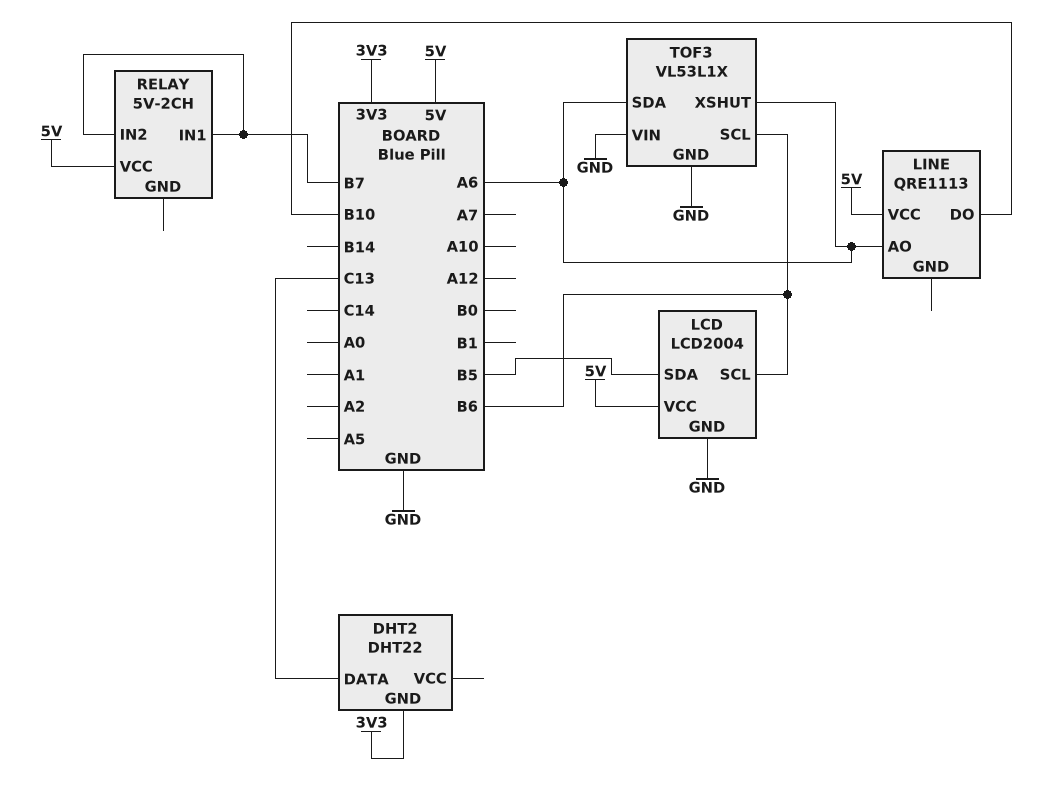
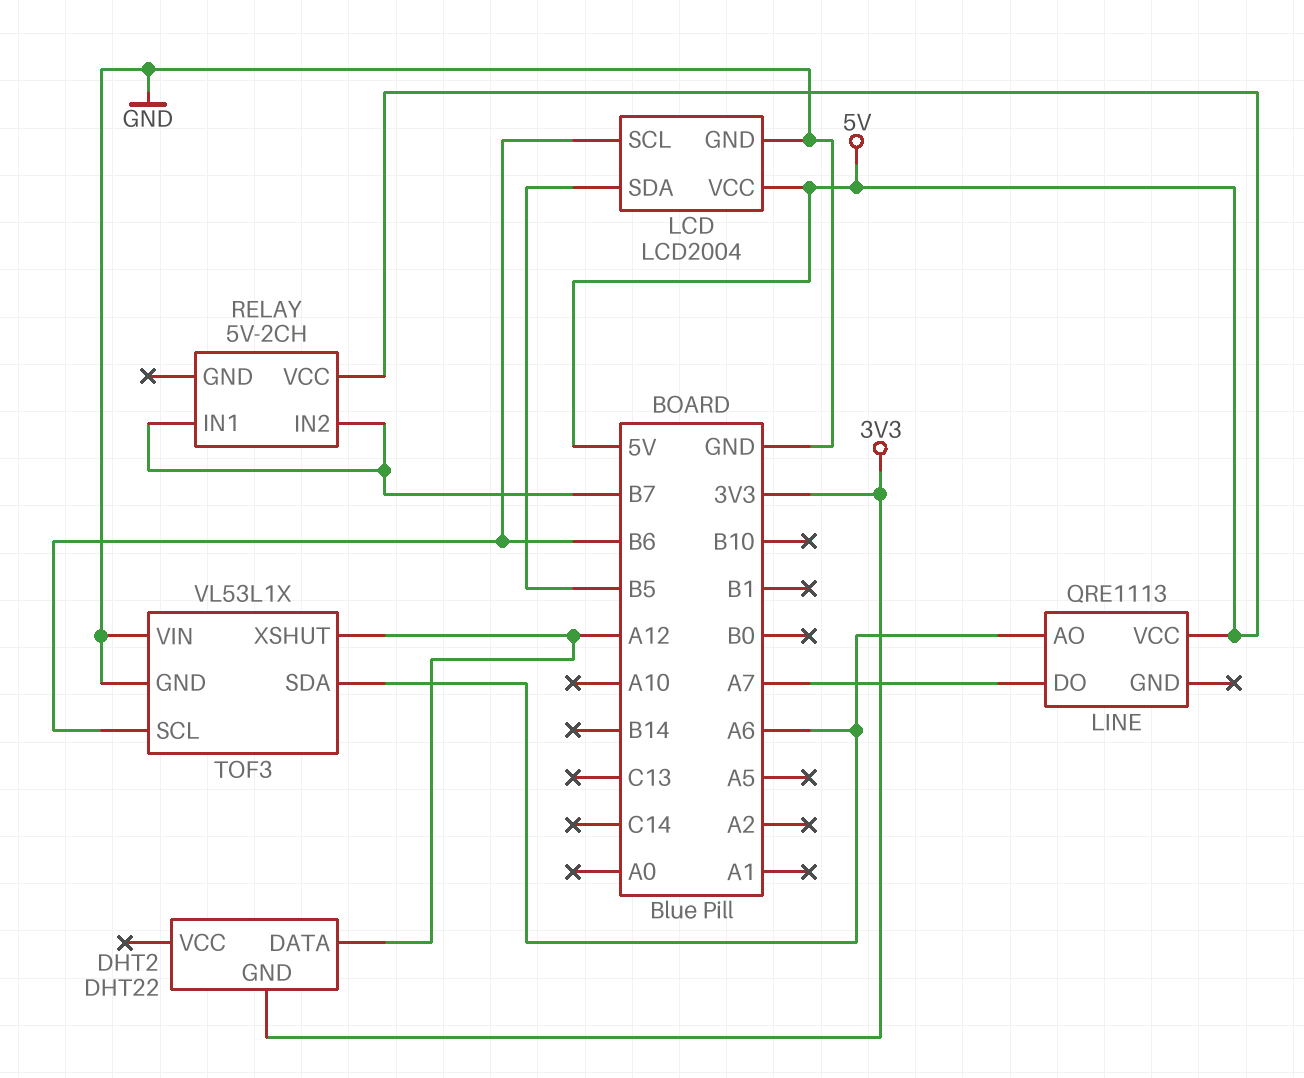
DHT2 pin DATA: C13 -> A12
LINE pin DO: B10 -> A7
TOF3 pin XSHUT: A6 -> A12

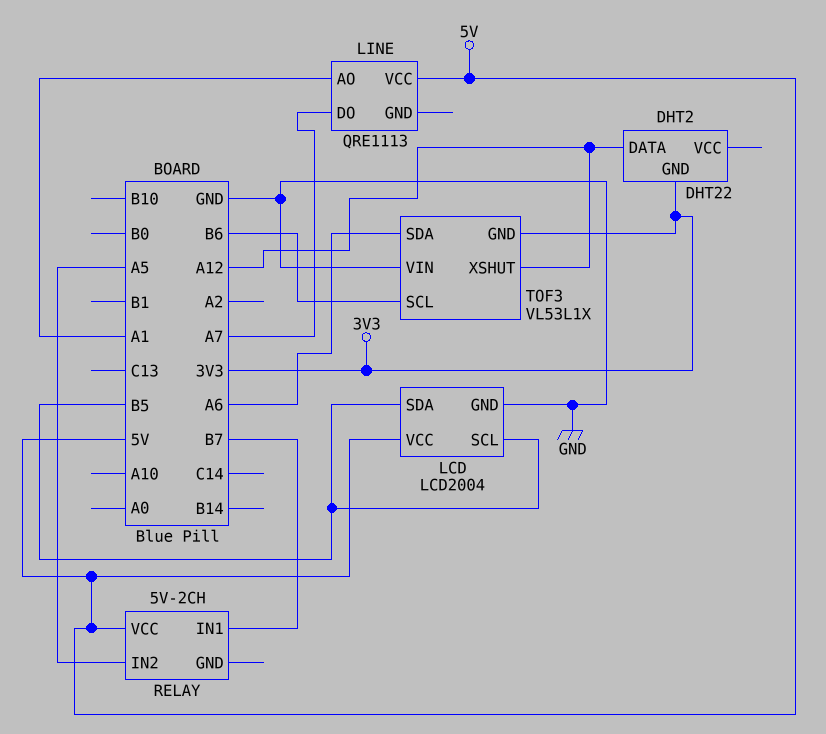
LCD pin SCL: B6 -> B5
LINE pin AO: A6 -> A1
RELAY pin IN2: B7 -> A5
TOF3 pin GND: GND -> 3V3

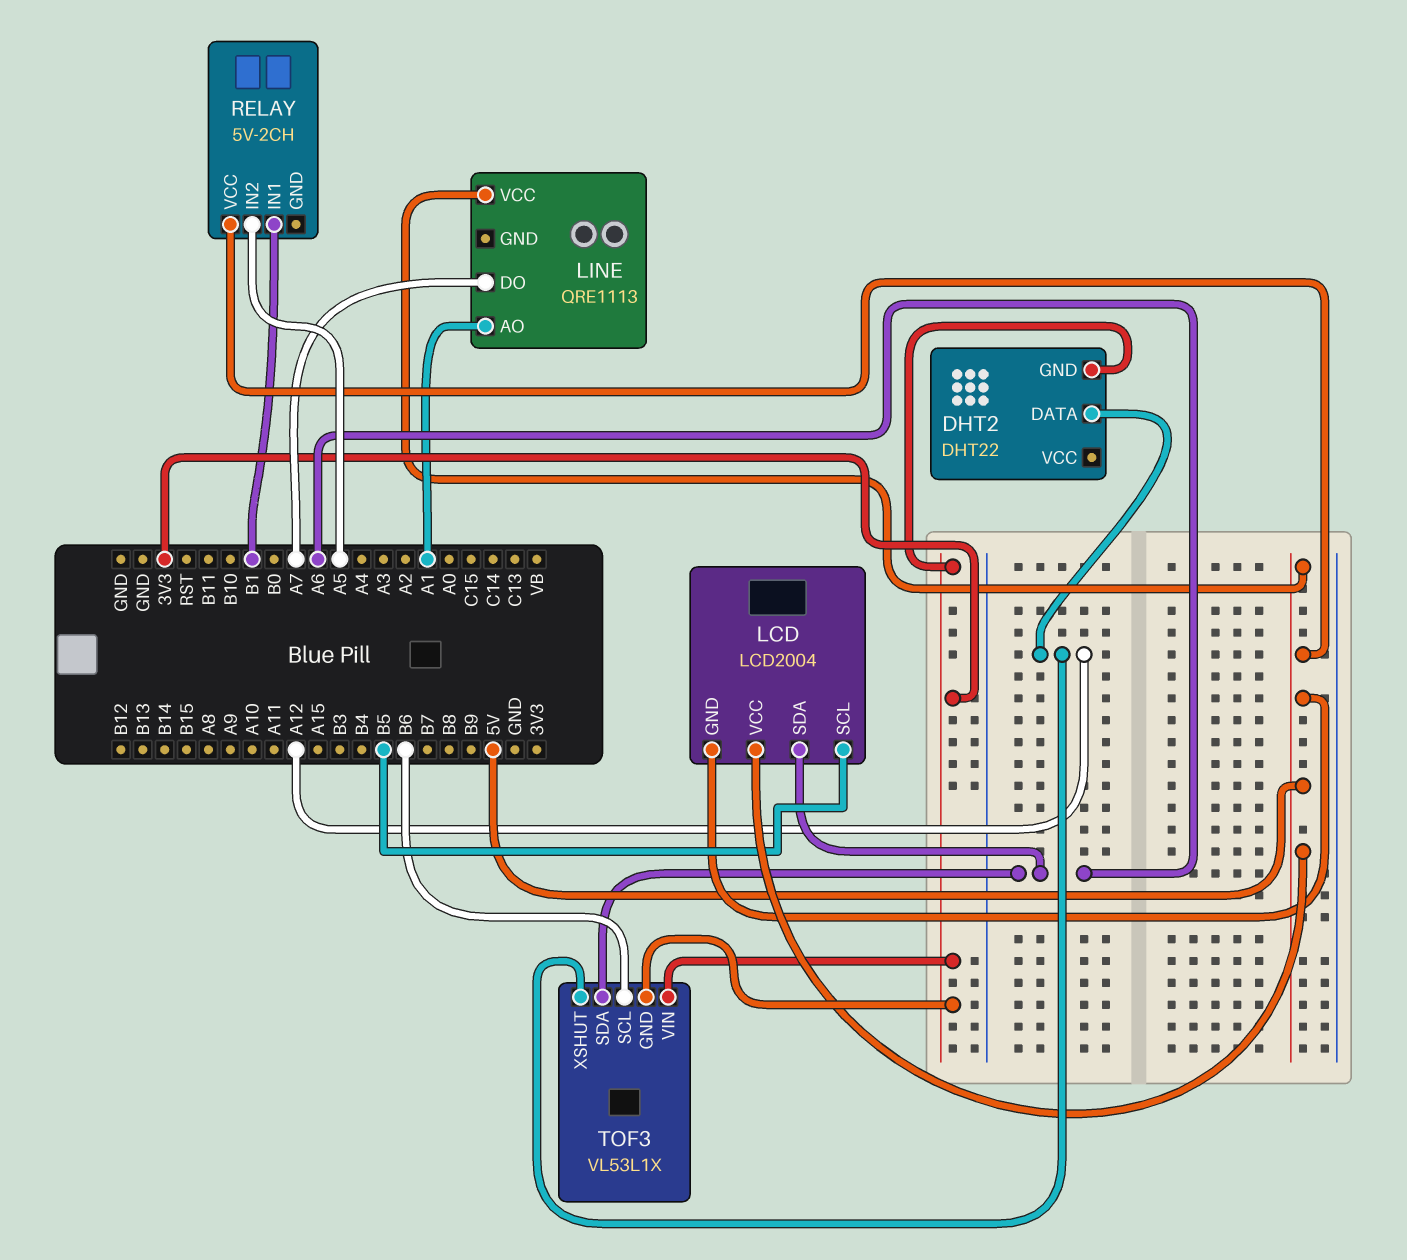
LCD pin GND: GND -> 5V
LCD pin SDA: B5 -> A6
RELAY pin IN1: B7 -> B1
TOF3 pin VIN: GND -> 3V3

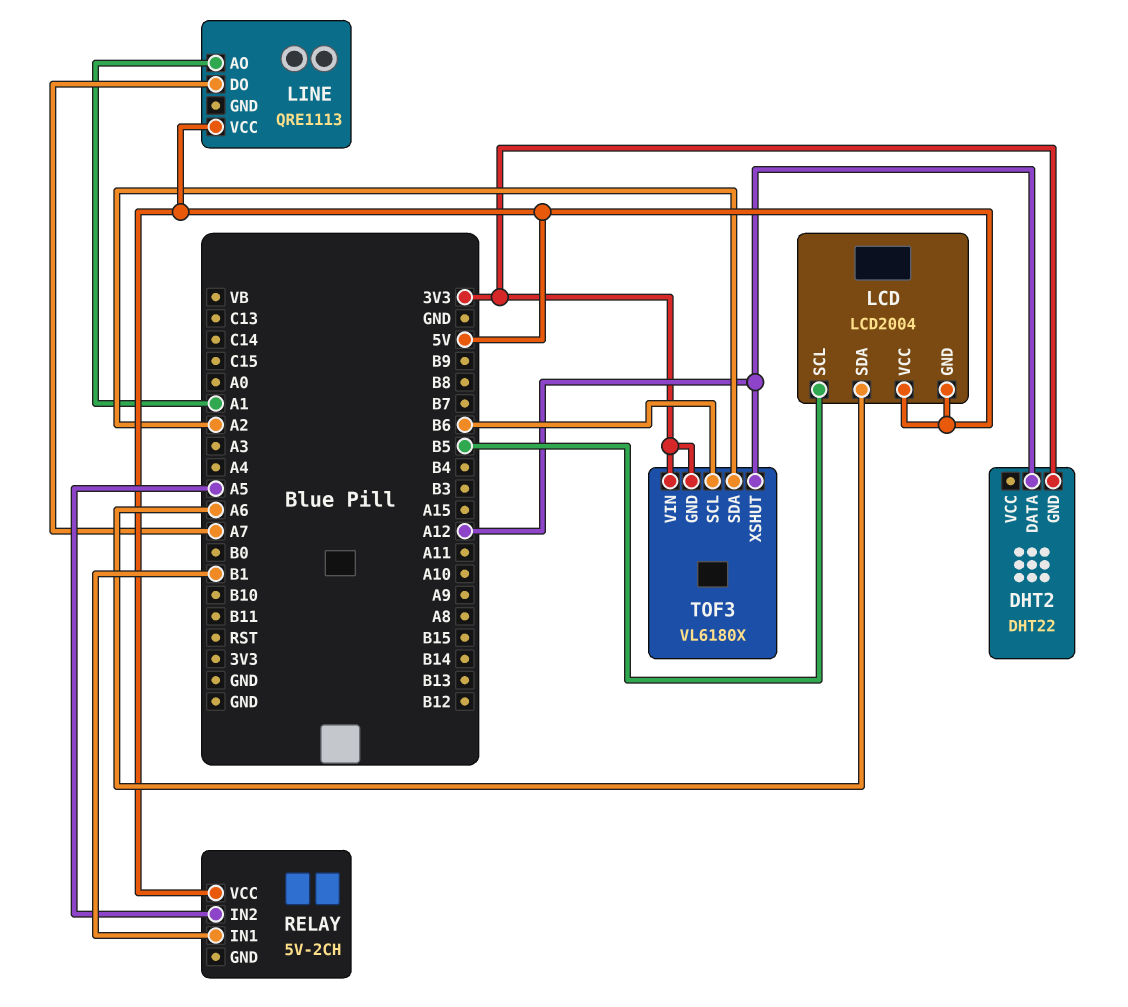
TOF3: VL53L1X -> VL6180X
TOF3 pin SDA: A6 -> A2

